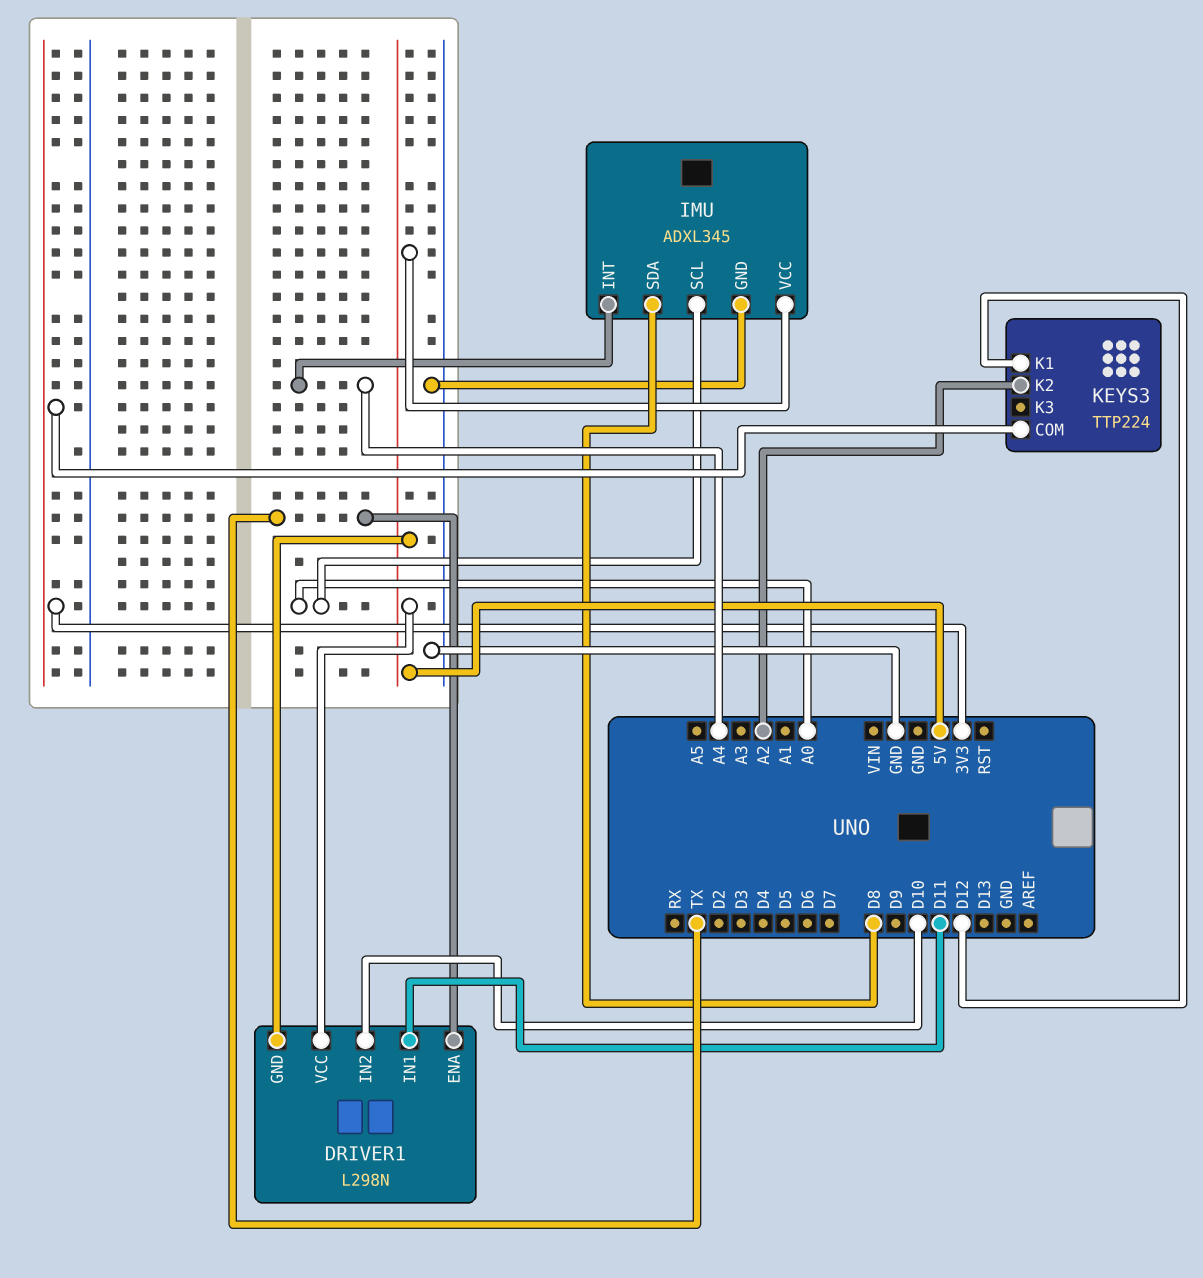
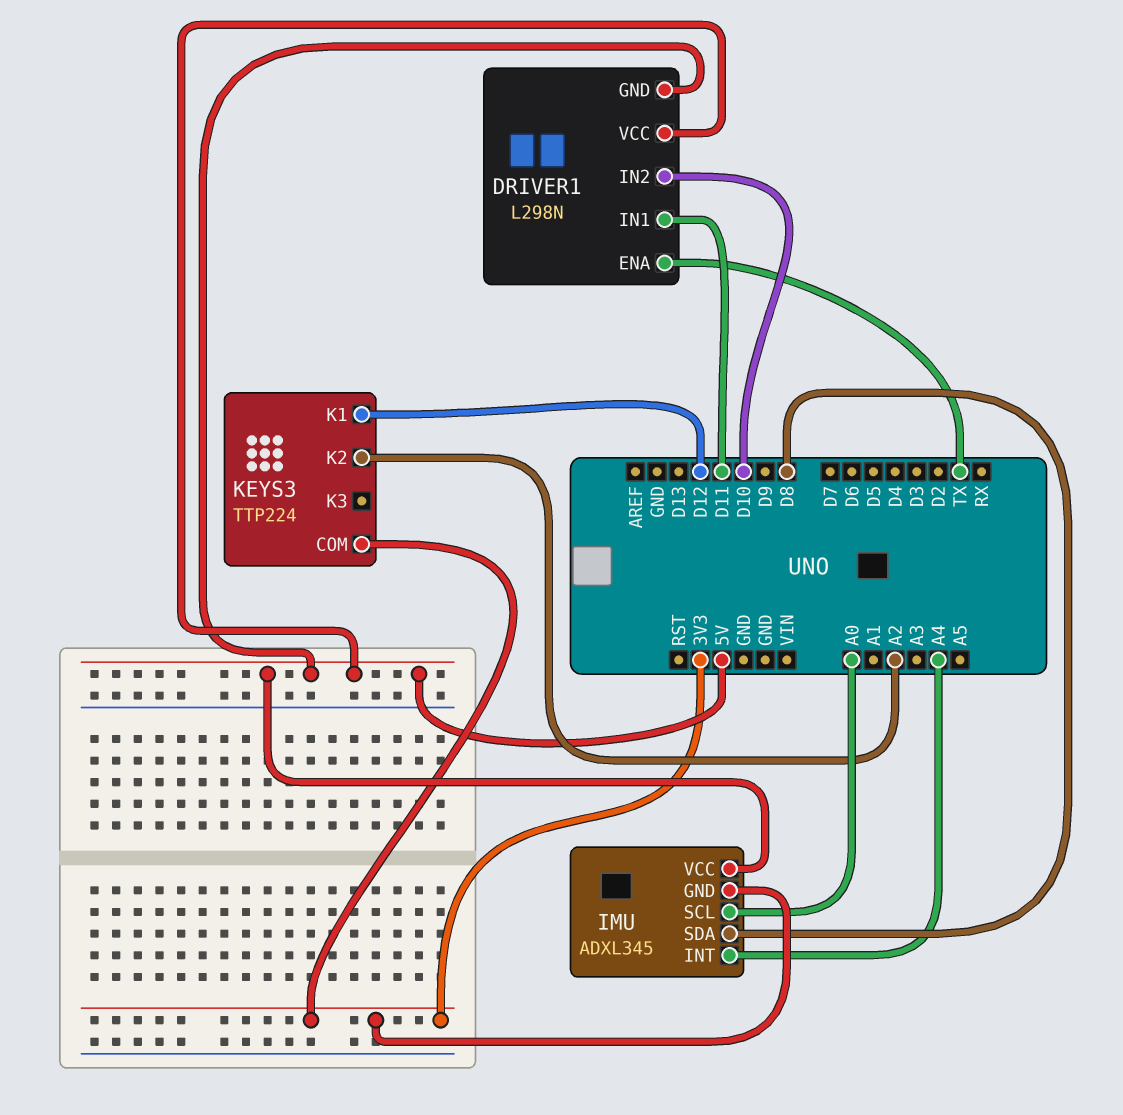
IMU pin GND: GND -> 3V3

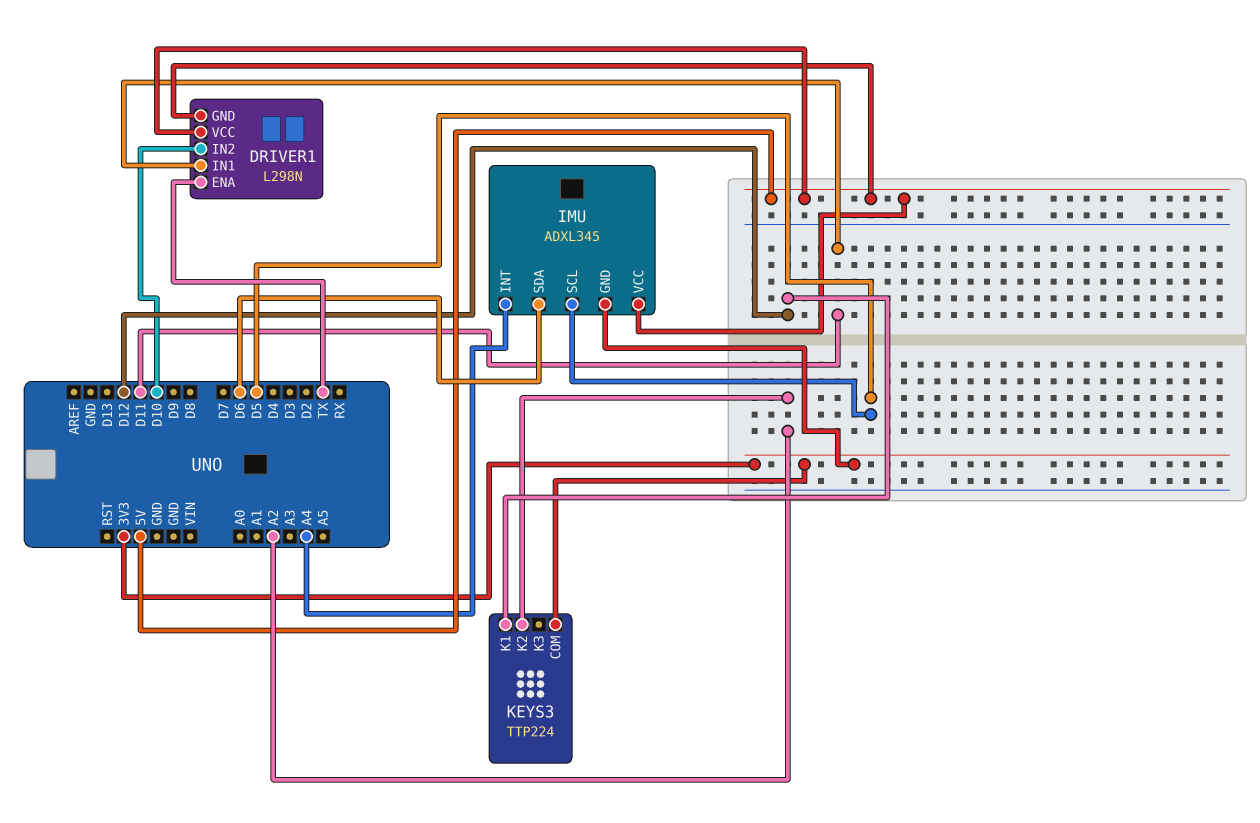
IMU pin SCL: A0 -> D5
IMU pin SDA: D8 -> D6

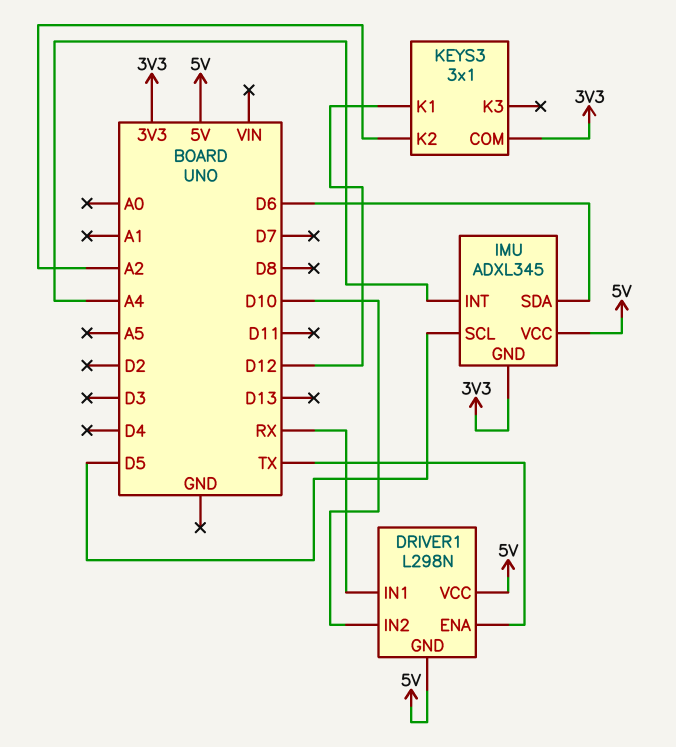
DRIVER1 pin IN1: D11 -> RX
KEYS3: TTP224 -> 3x1

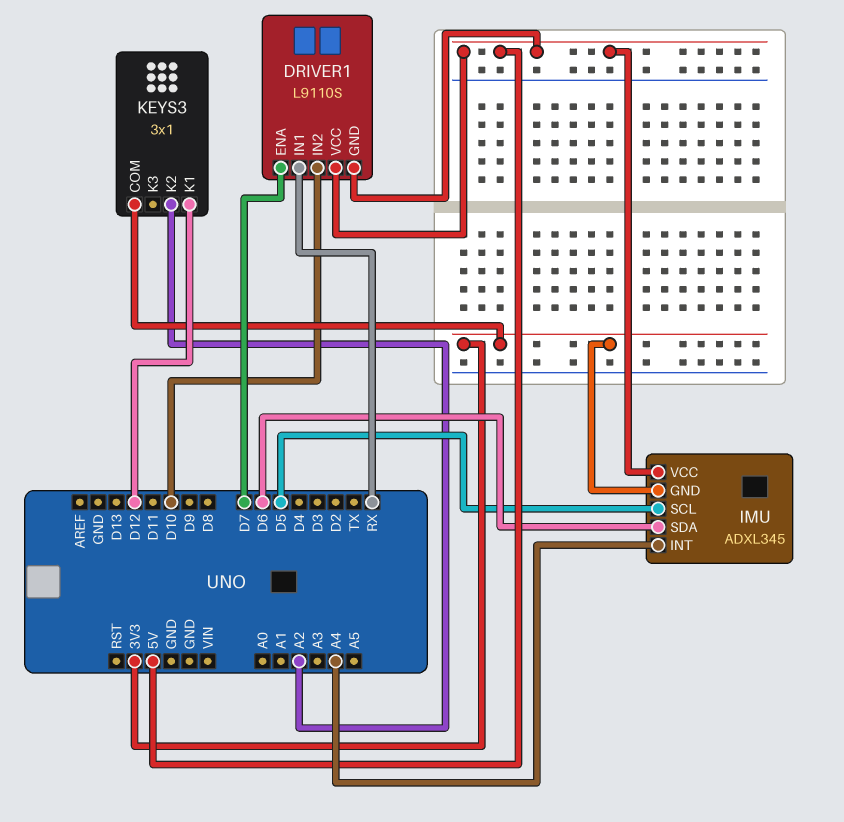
DRIVER1: L298N -> L9110S
DRIVER1 pin ENA: TX -> D7

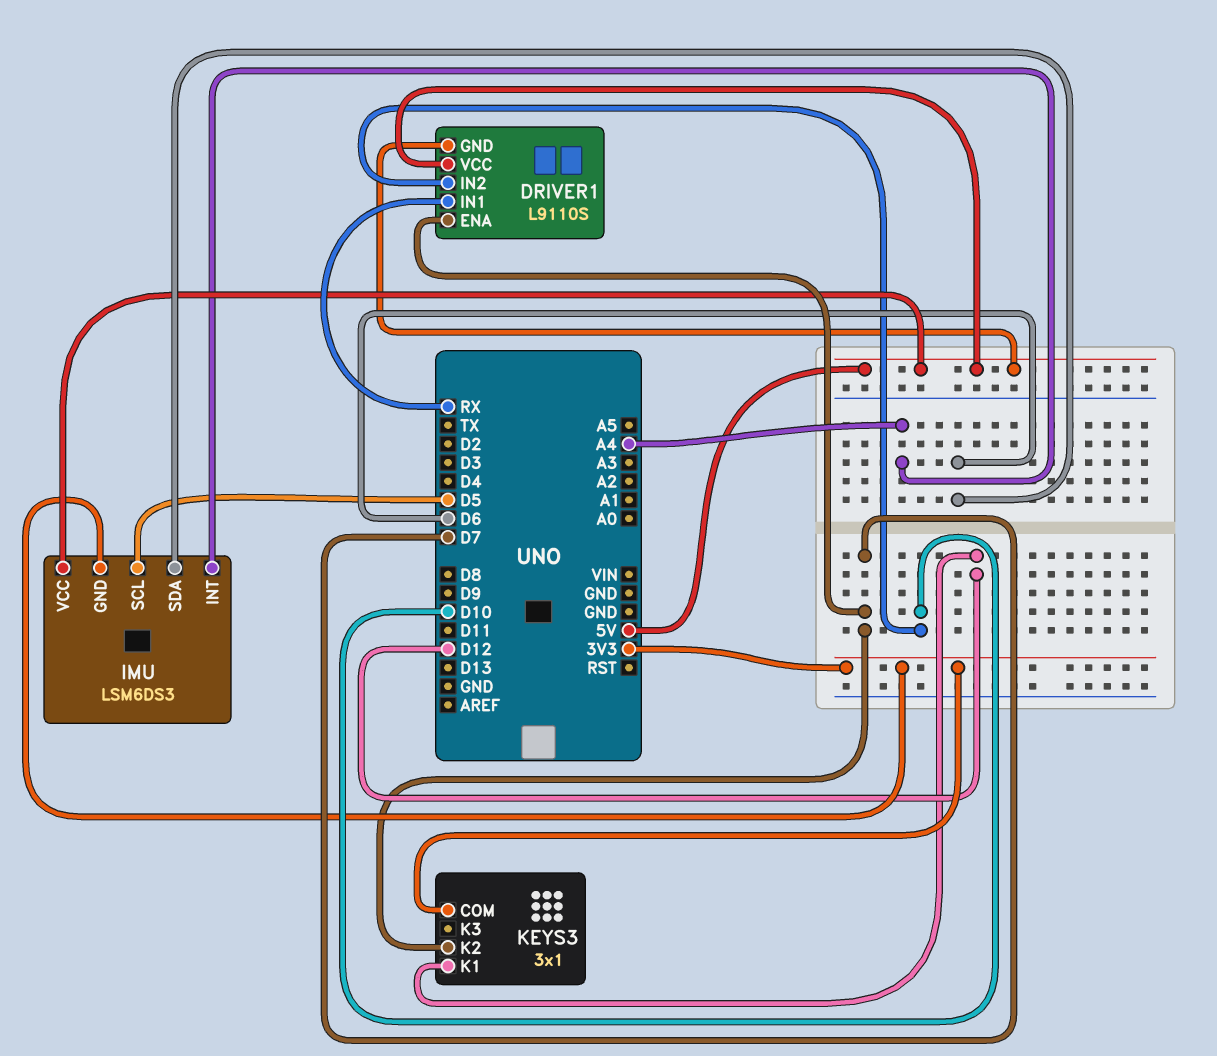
IMU: ADXL345 -> LSM6DS3
KEYS3 pin K2: A2 -> D7

